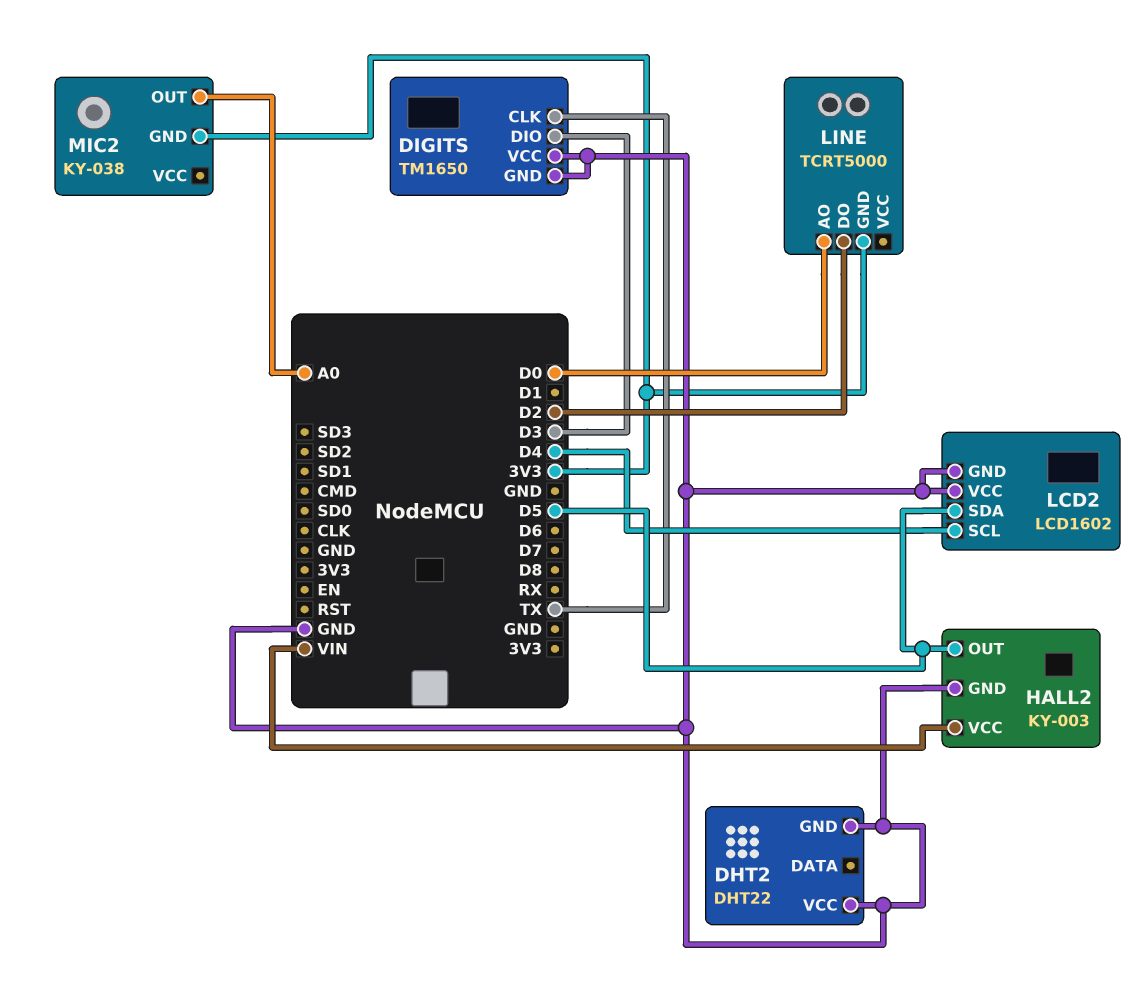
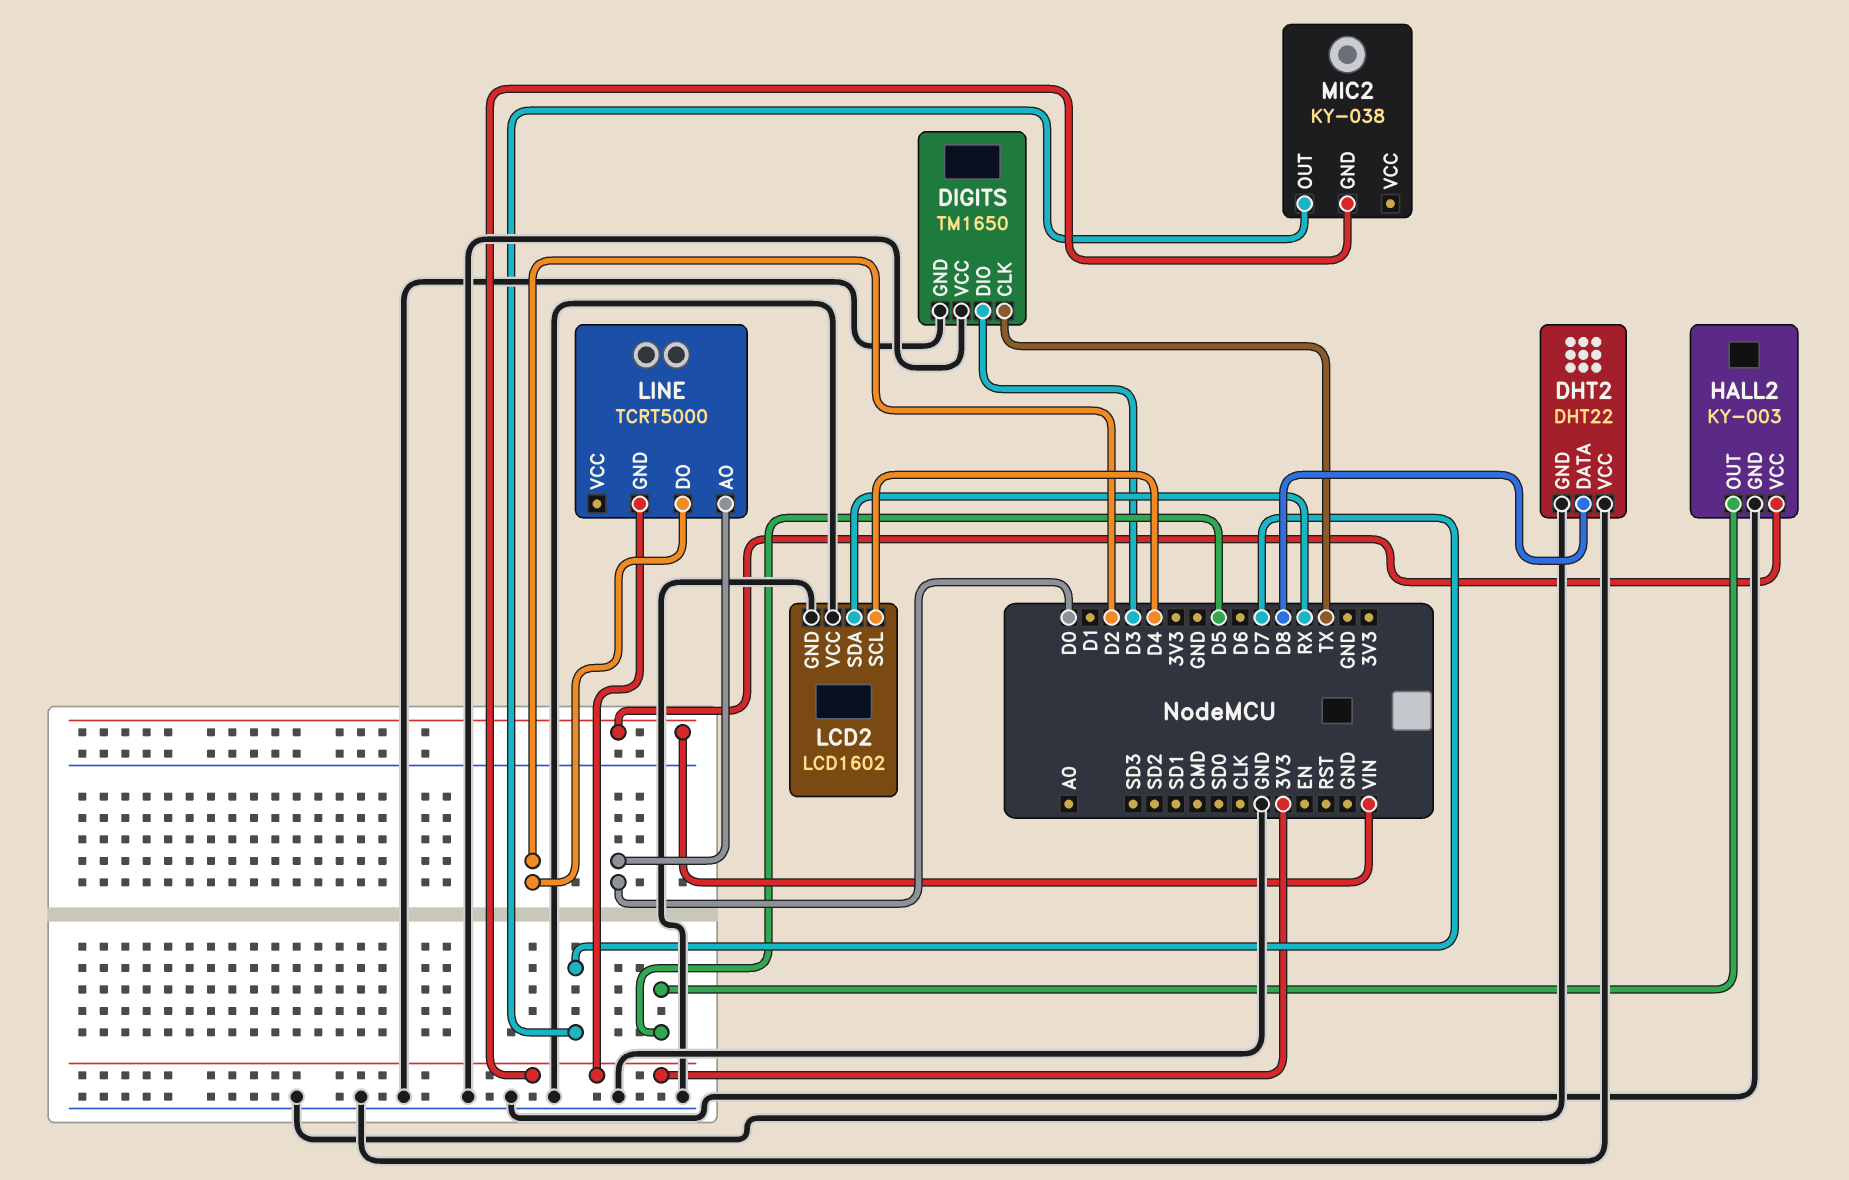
DHT2 pin DATA: none -> D8
LCD2 pin SDA: D5 -> RX
MIC2 pin OUT: A0 -> D7

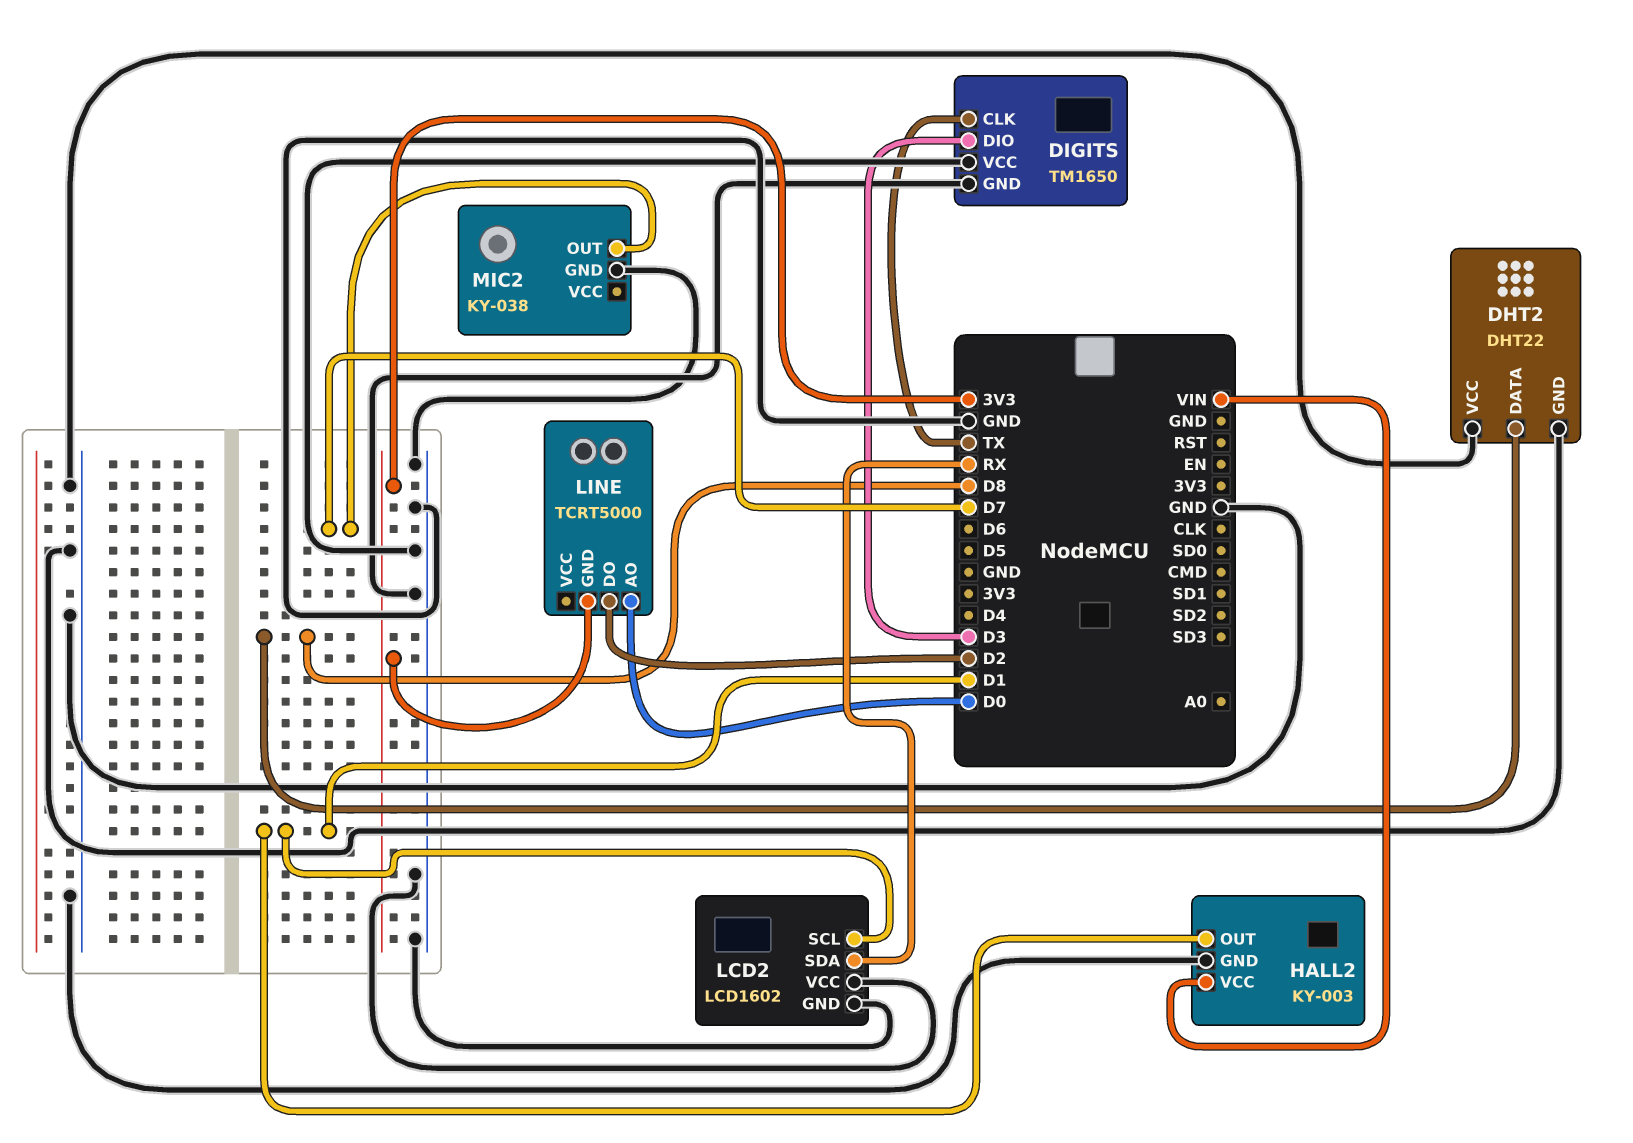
HALL2 pin OUT: D5 -> D1
LCD2 pin SCL: D4 -> D1
MIC2 pin GND: 3V3 -> GND

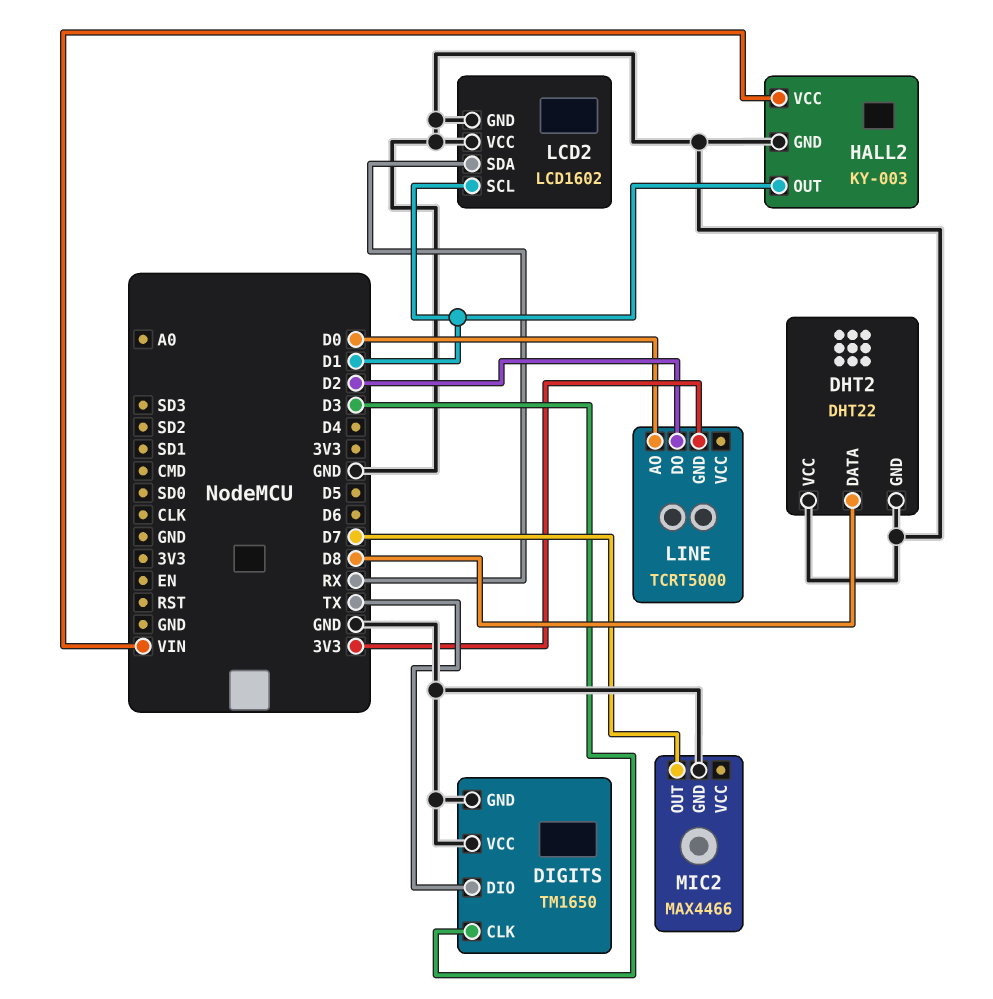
DIGITS pin CLK: TX -> D3
DIGITS pin DIO: D3 -> TX
MIC2: KY-038 -> MAX4466

